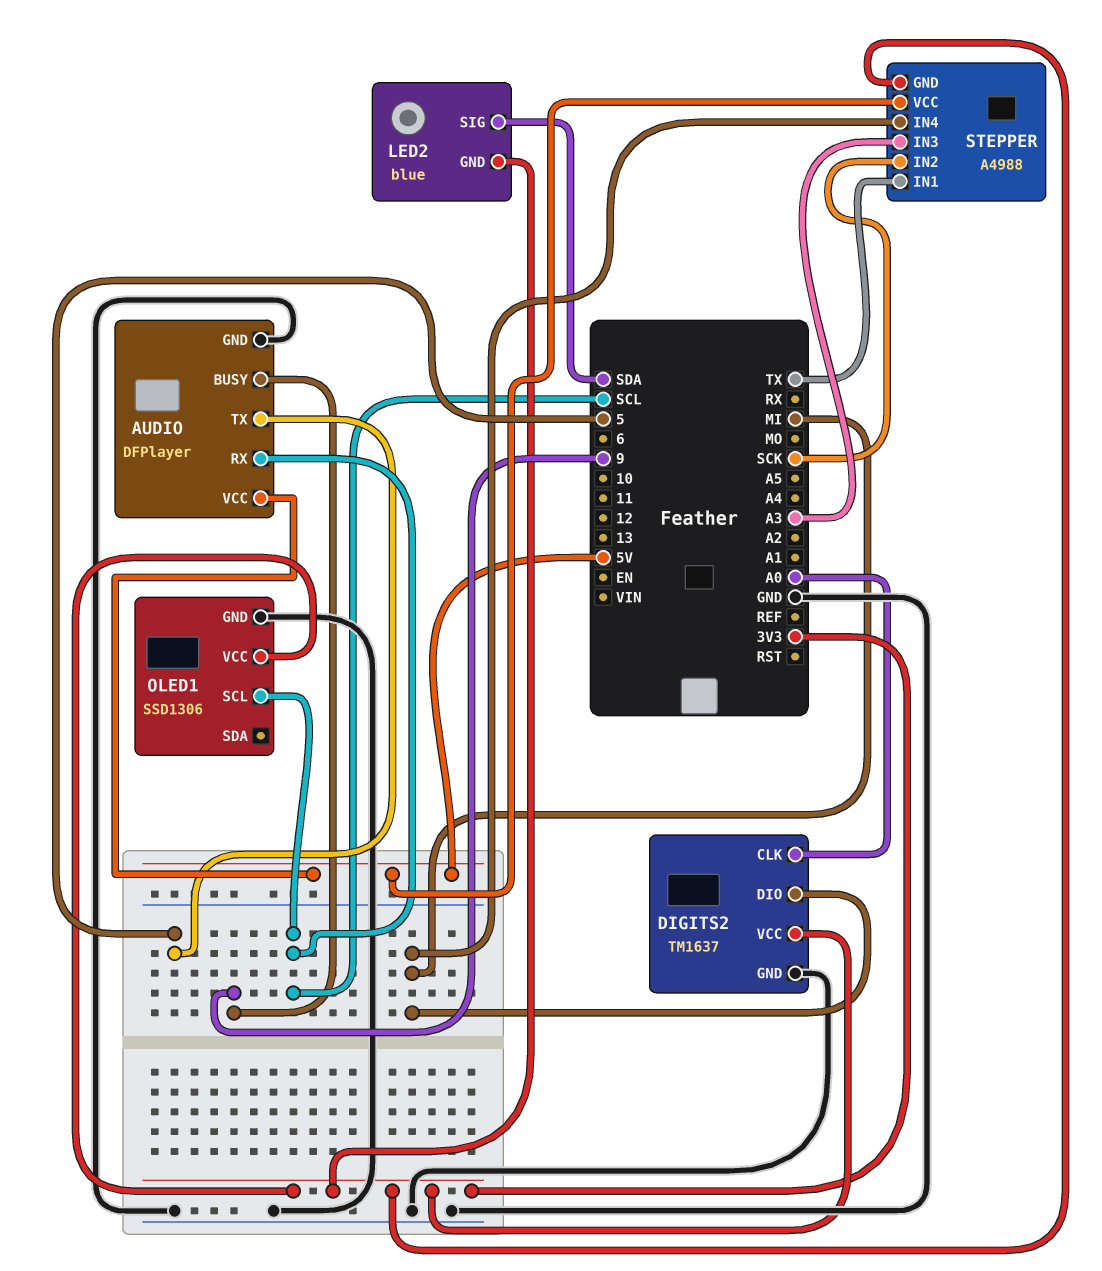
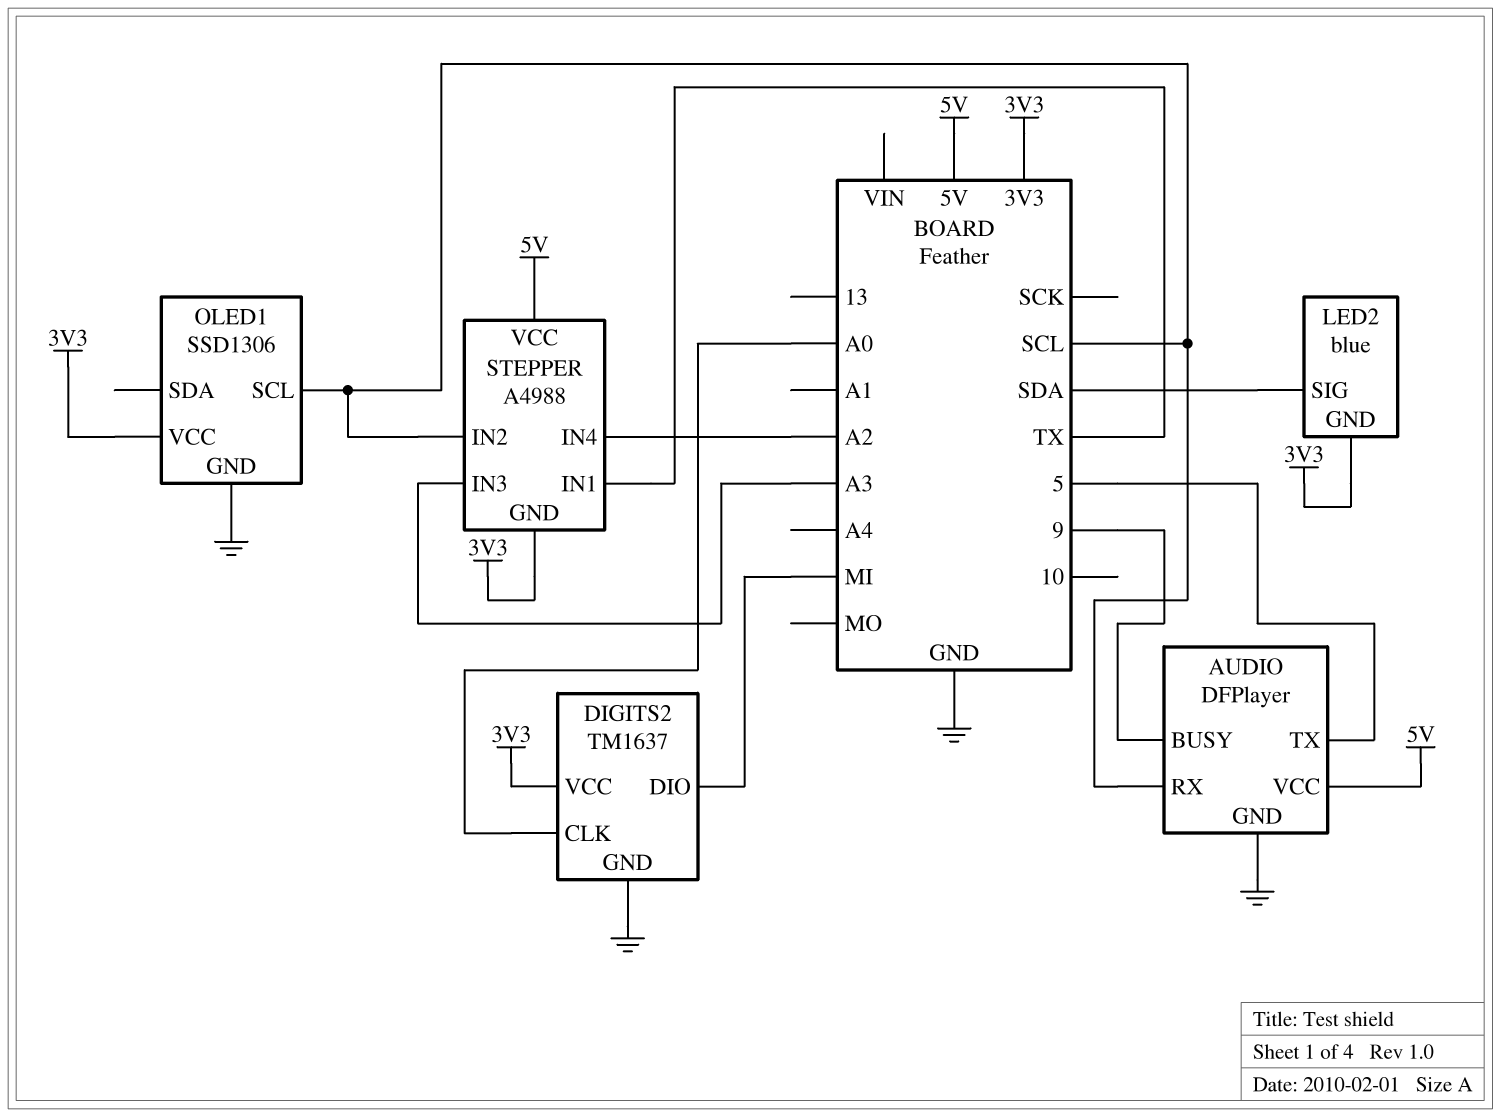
STEPPER pin IN2: SCK -> SCL
STEPPER pin IN4: MI -> A2

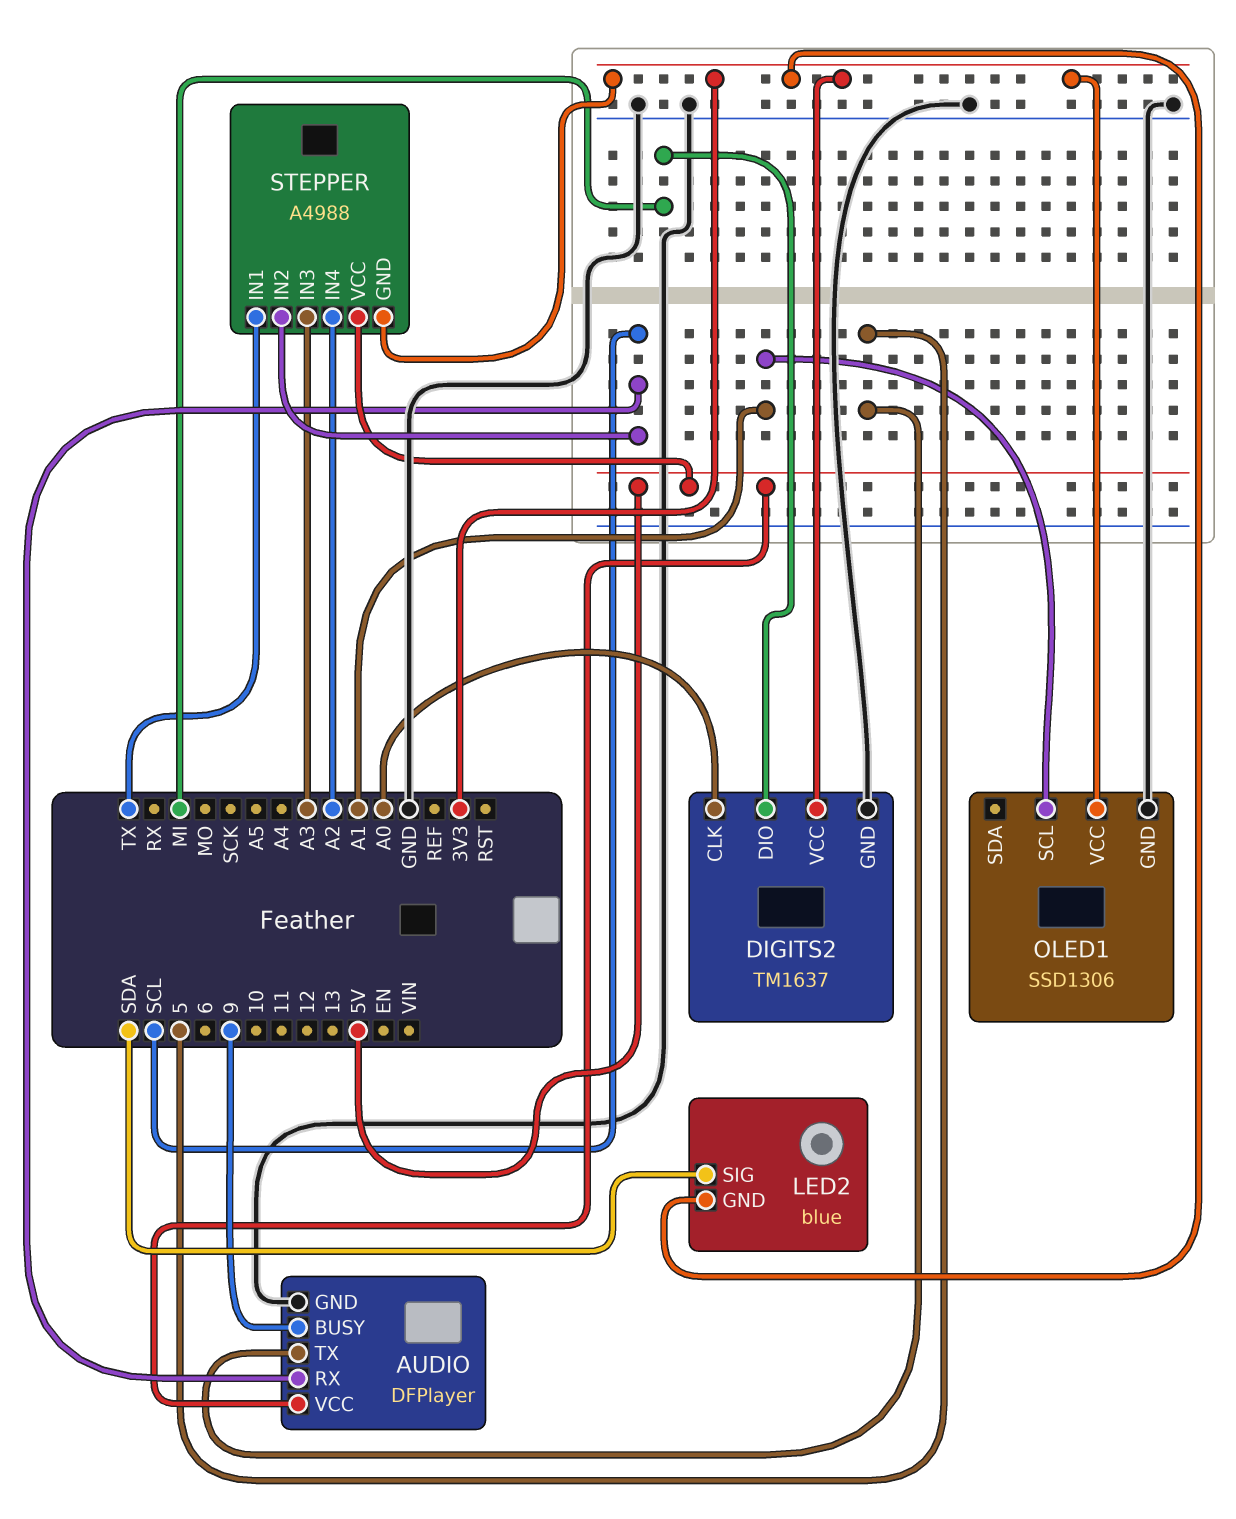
OLED1 pin SCL: SCL -> A1

